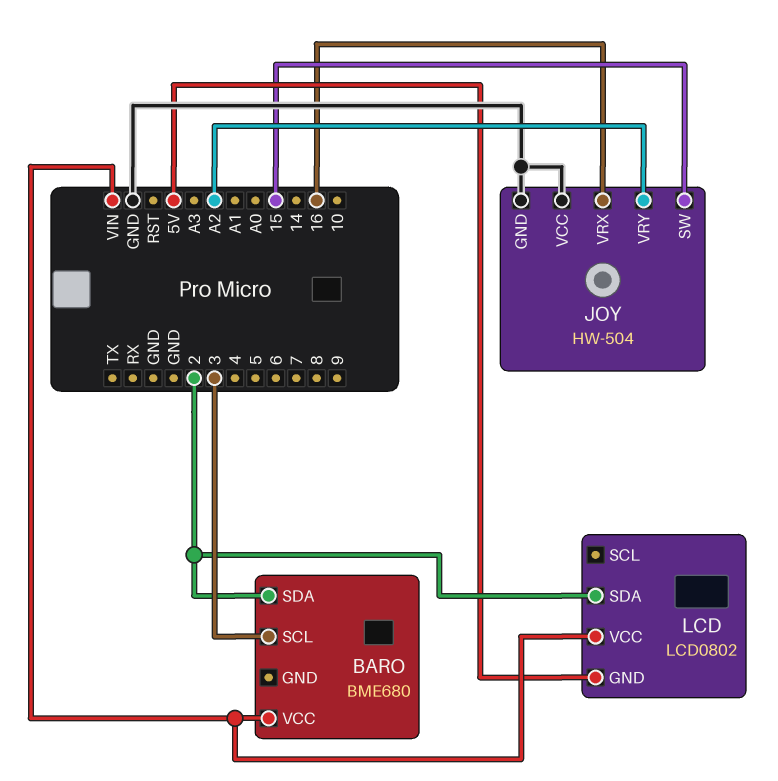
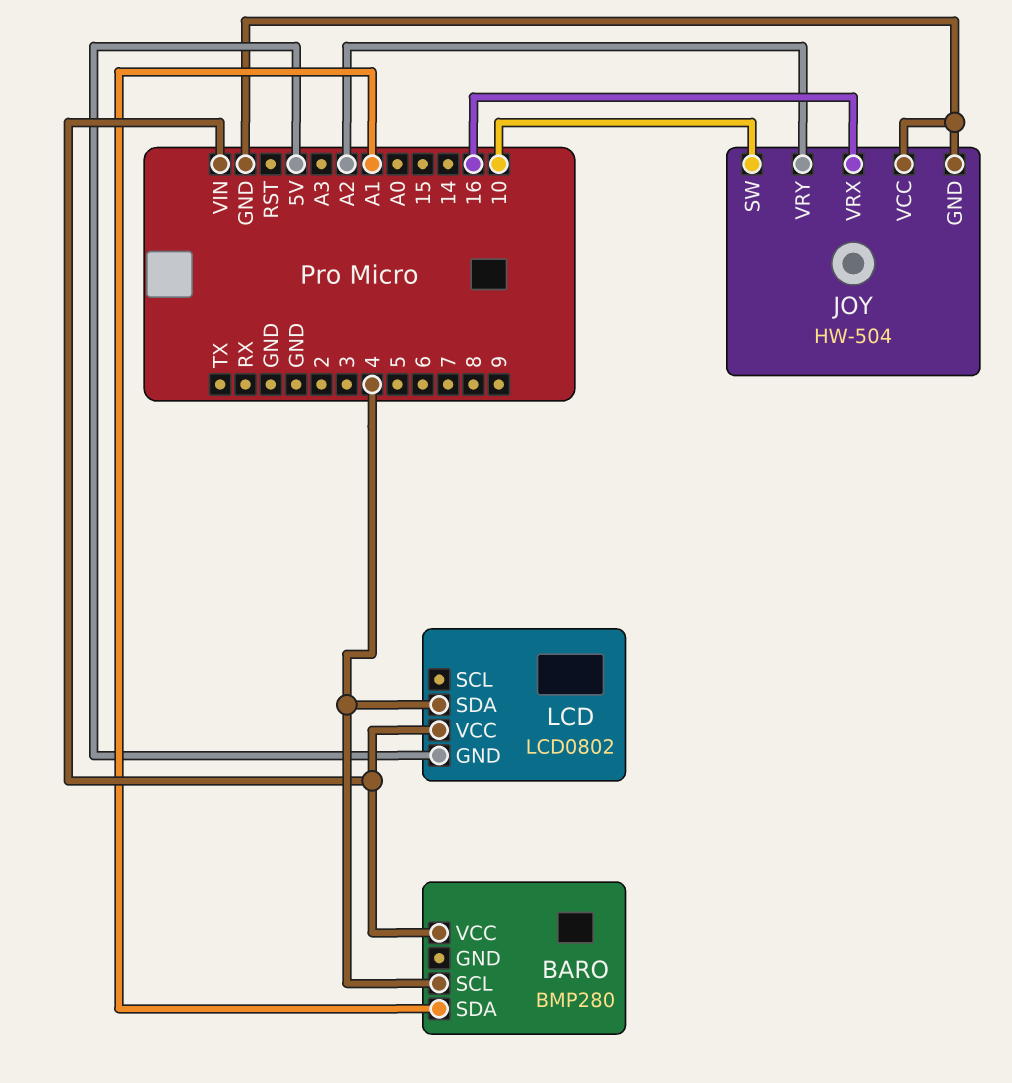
BARO: BME680 -> BMP280
BARO pin SCL: 3 -> 4
BARO pin SDA: 2 -> A1
JOY pin SW: 15 -> 10
LCD pin SDA: 2 -> 4

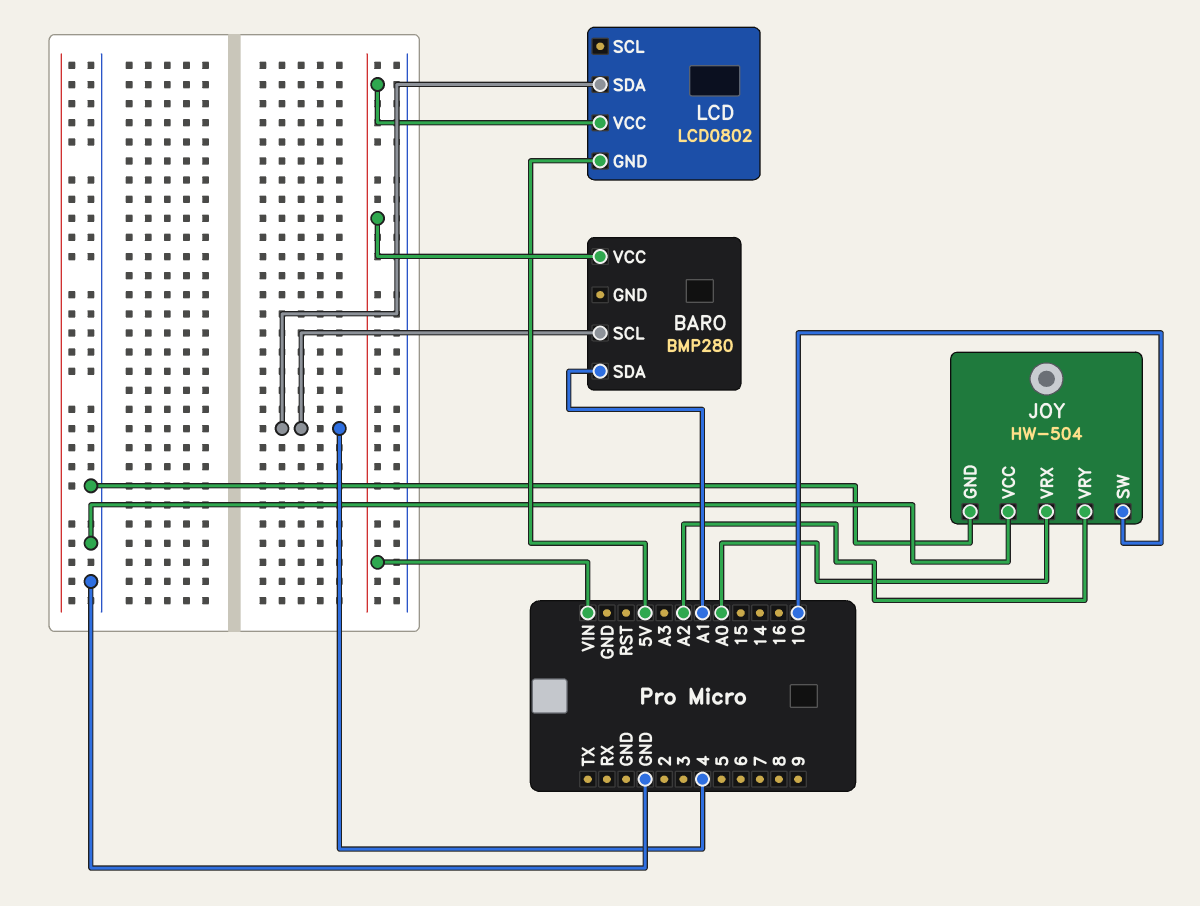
JOY pin VRX: 16 -> A0

